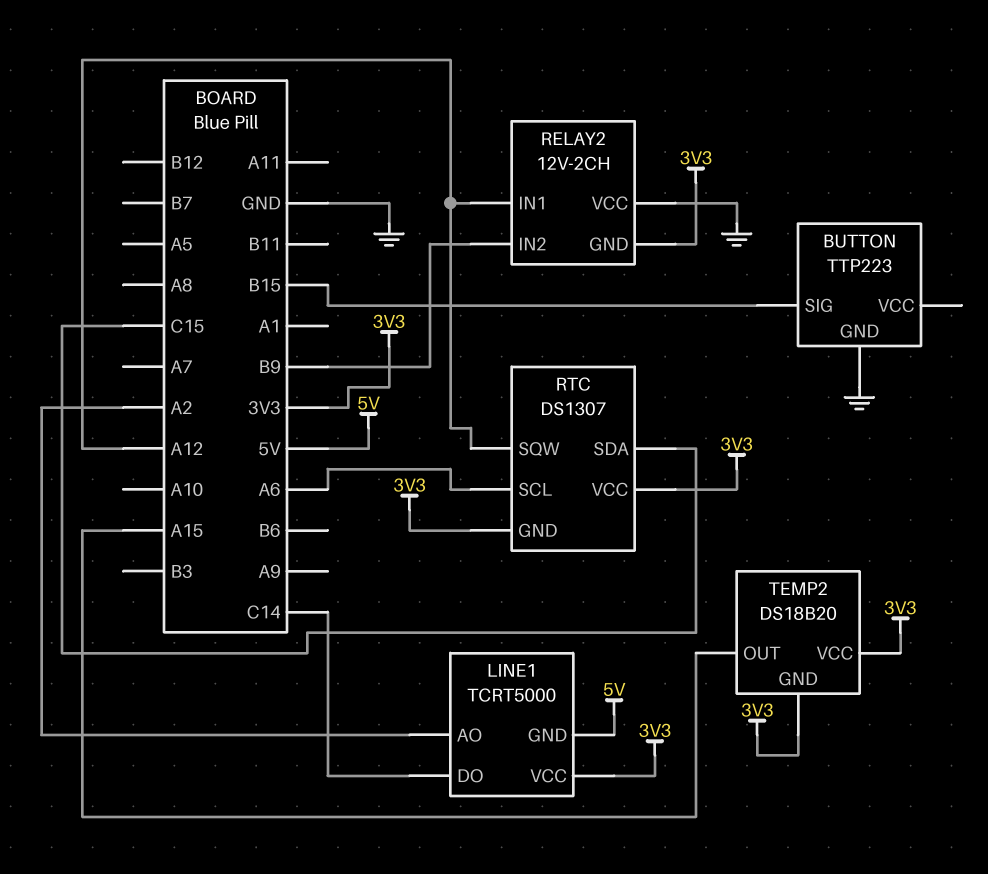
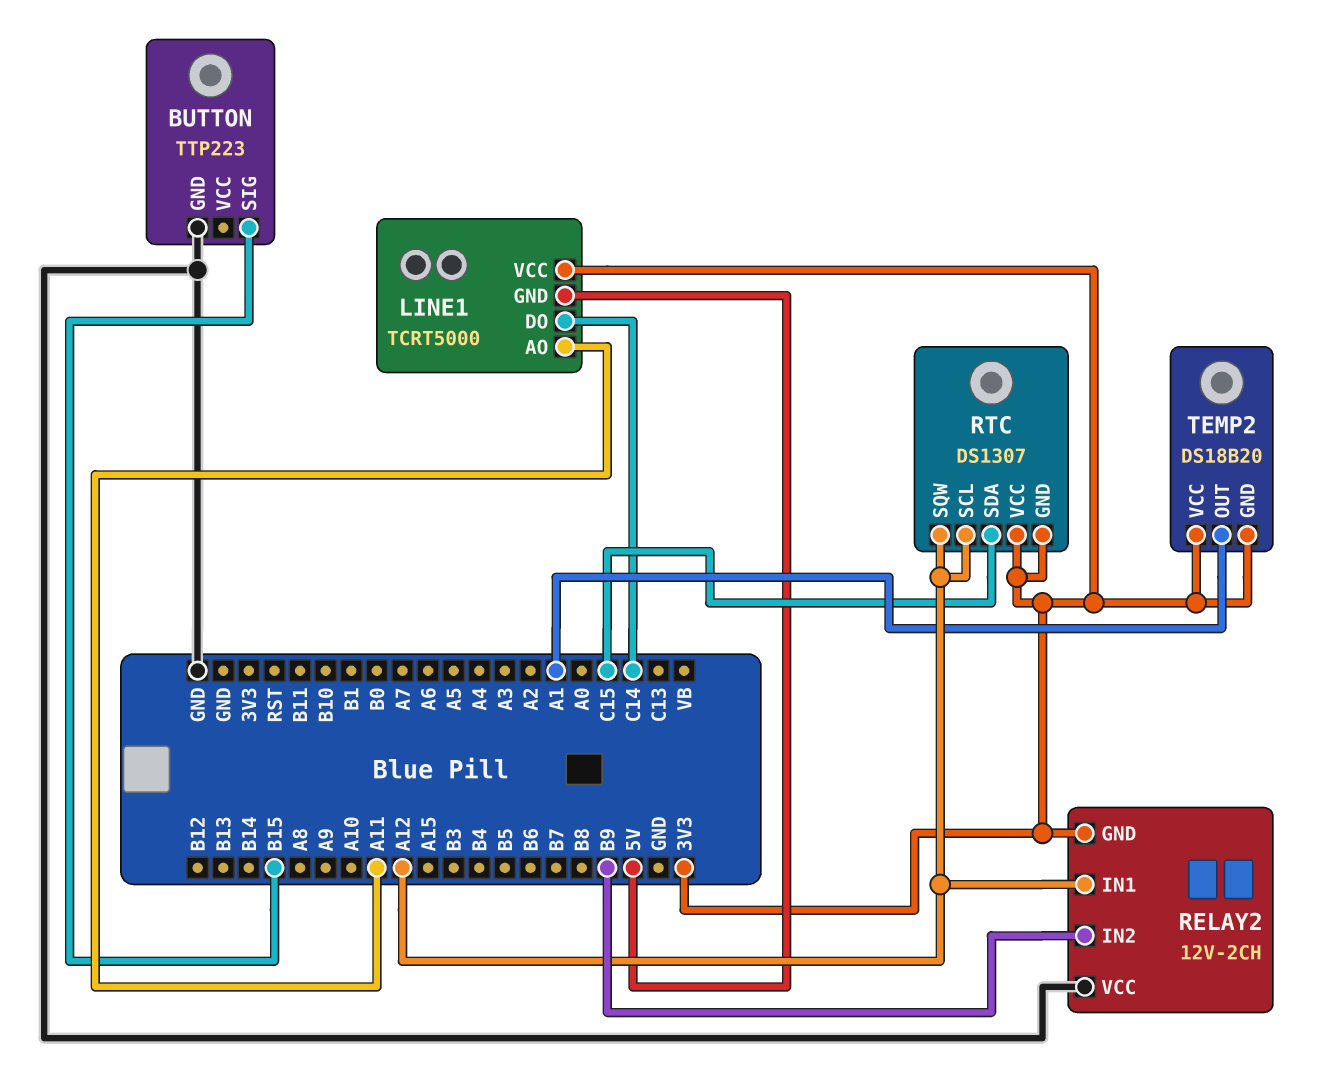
LINE1 pin AO: A2 -> A11
RTC pin SCL: A6 -> A12
TEMP2 pin OUT: A15 -> A1

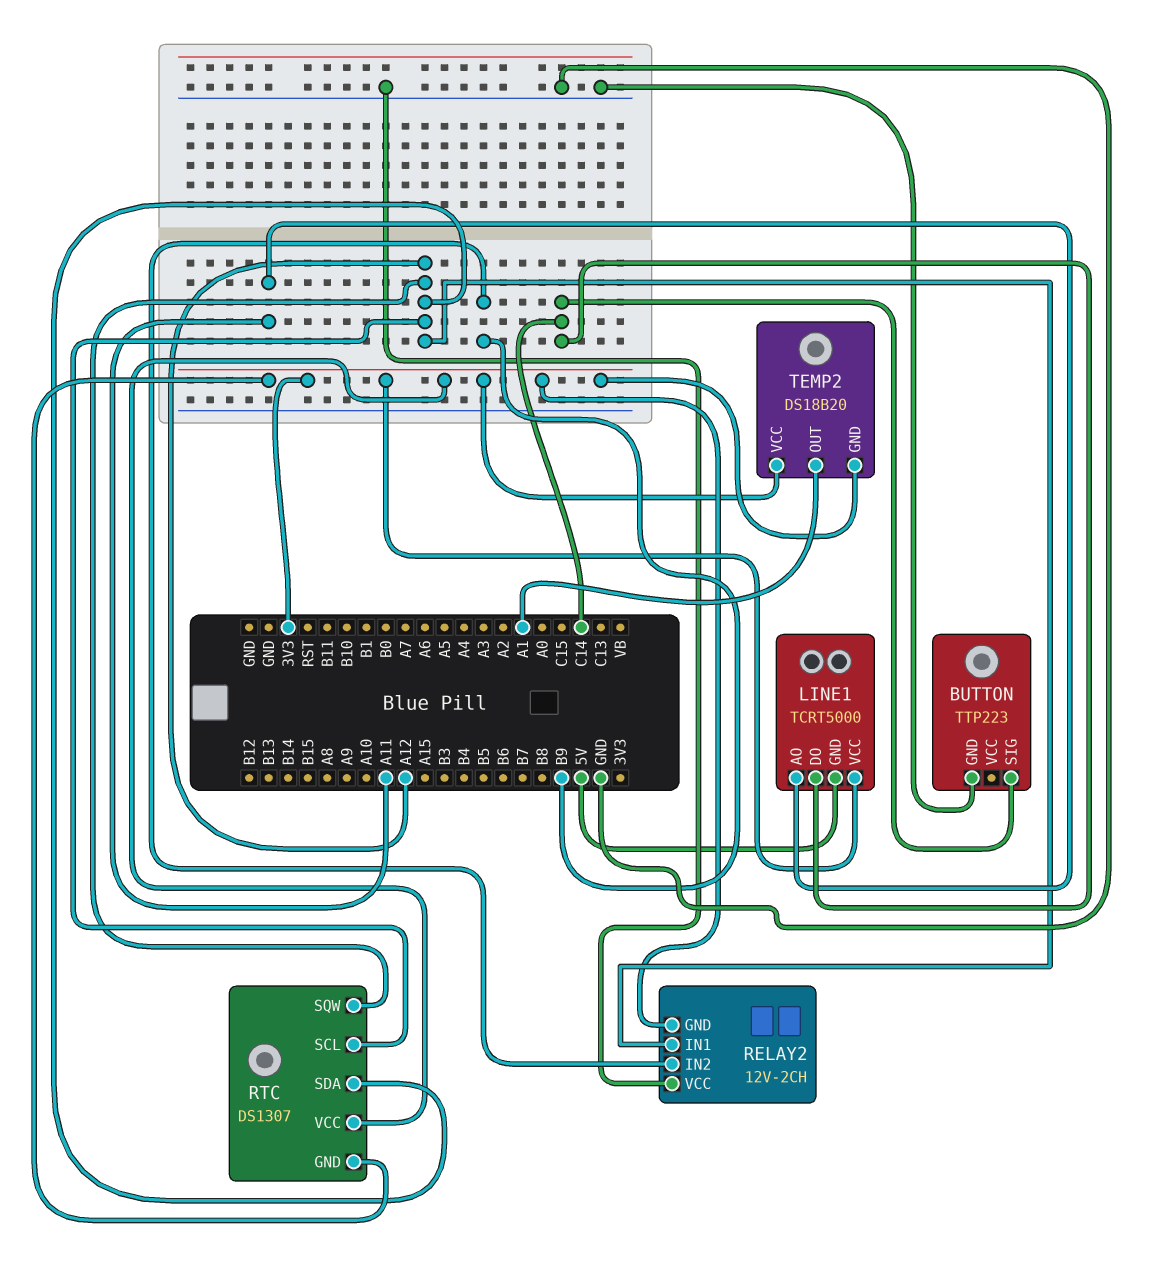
BUTTON pin SIG: B15 -> C14
RTC pin SDA: C15 -> A12

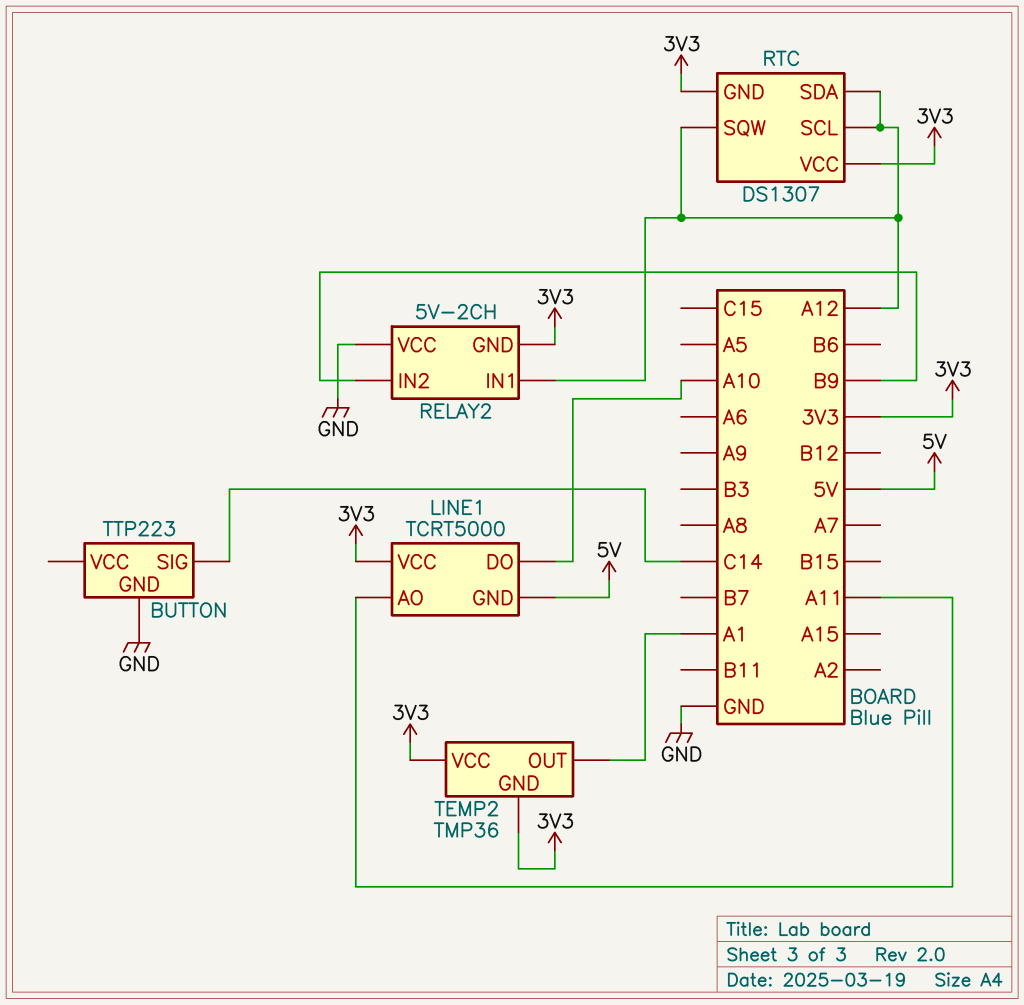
LINE1 pin DO: C14 -> A10
RELAY2: 12V-2CH -> 5V-2CH
TEMP2: DS18B20 -> TMP36

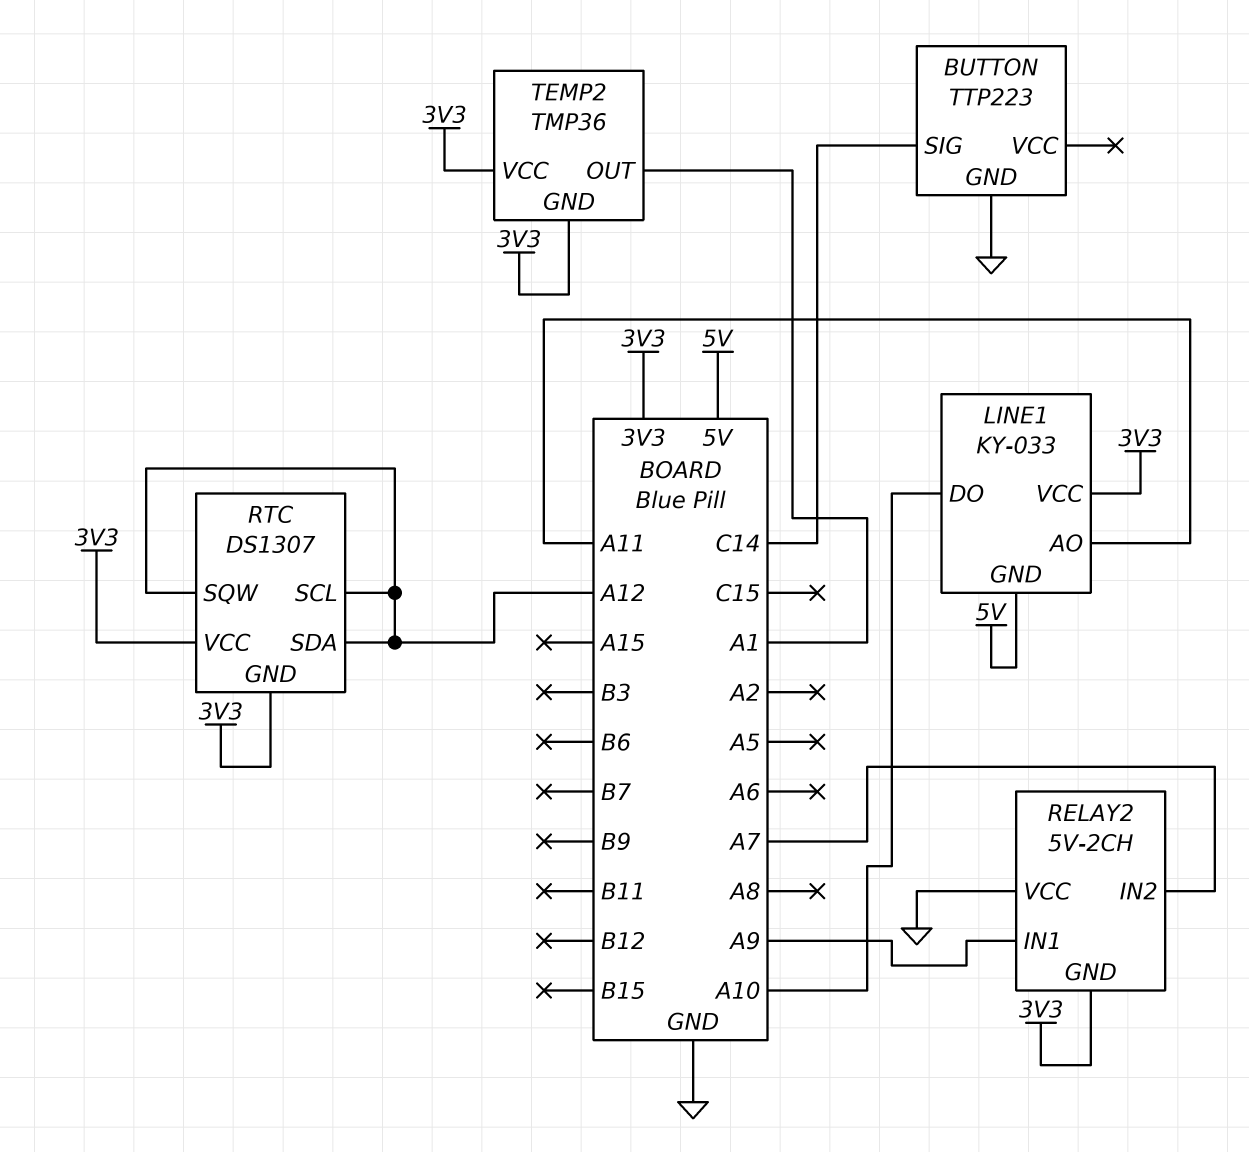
LINE1: TCRT5000 -> KY-033
RELAY2 pin IN1: A12 -> A9
RELAY2 pin IN2: B9 -> A7

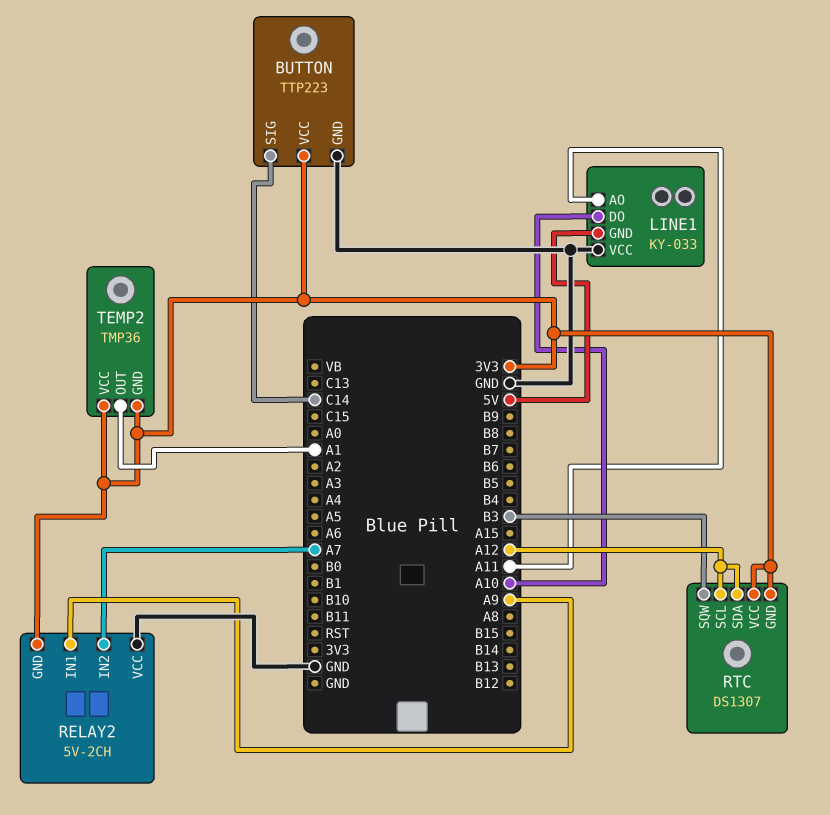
BUTTON pin VCC: none -> 3V3
LINE1 pin VCC: 3V3 -> GND
RTC pin SQW: A12 -> B3

